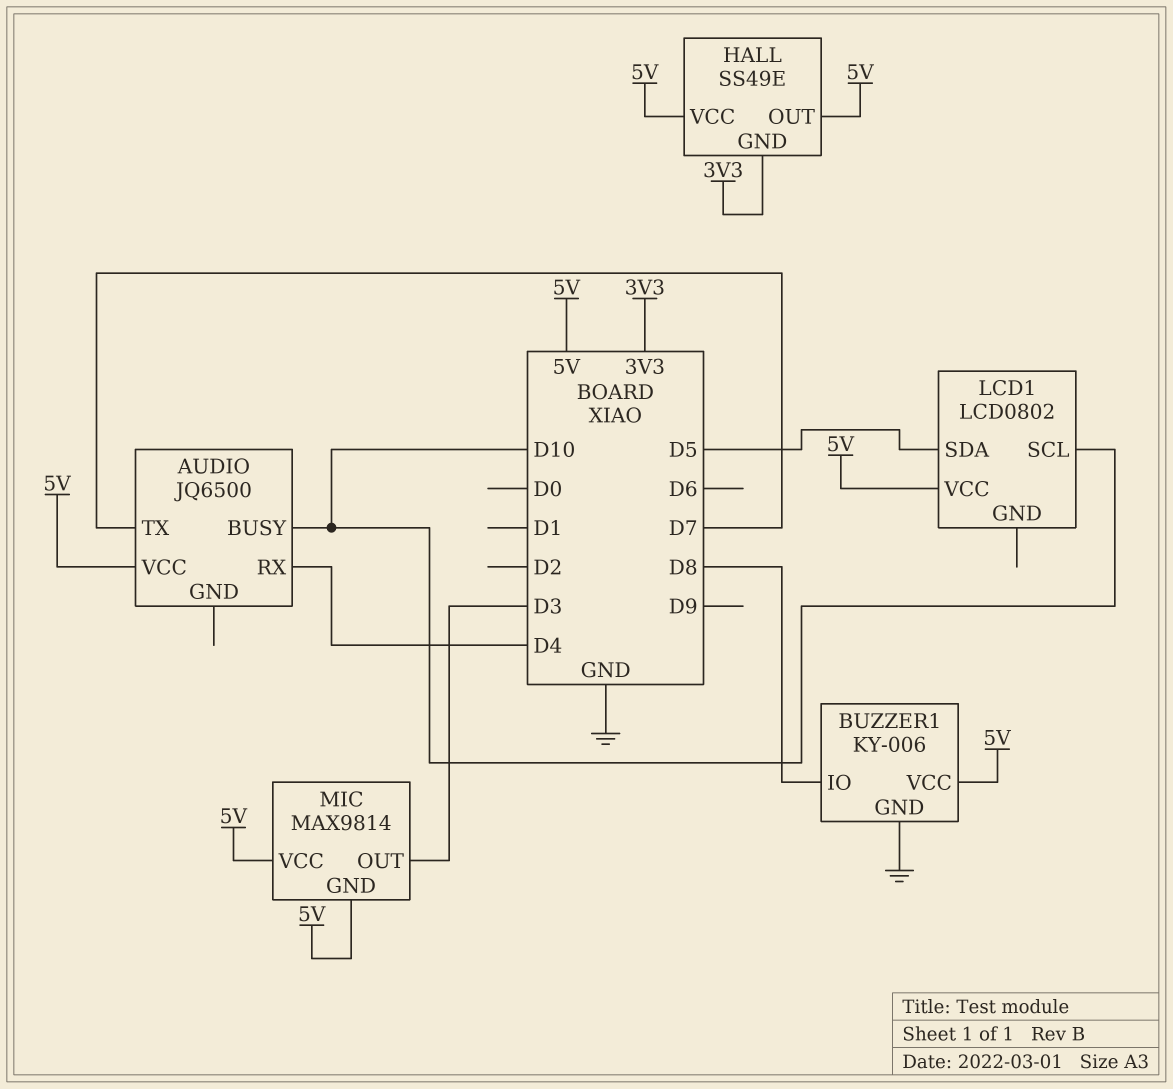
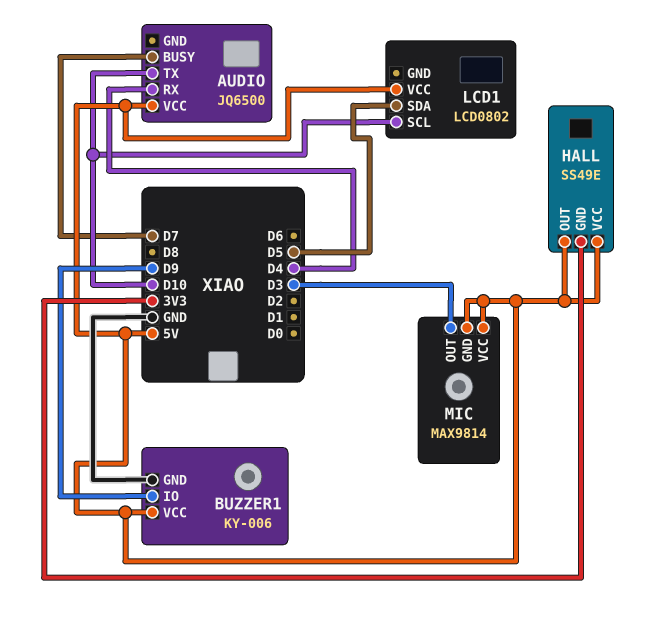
AUDIO pin BUSY: D10 -> D7
AUDIO pin TX: D7 -> D10
BUZZER1 pin IO: D8 -> D9

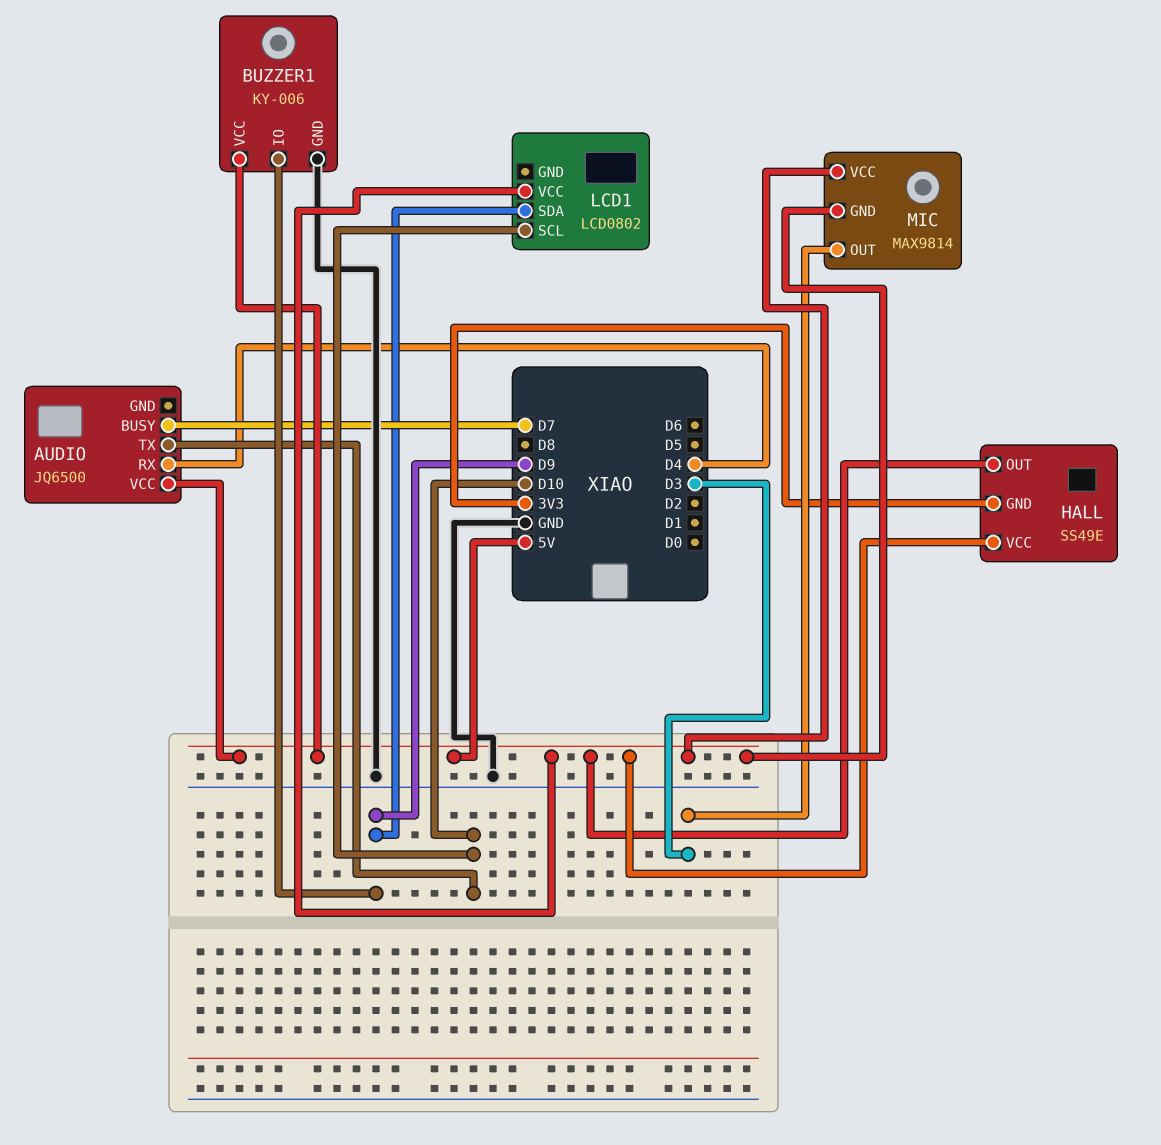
LCD1 pin SDA: D5 -> D9

